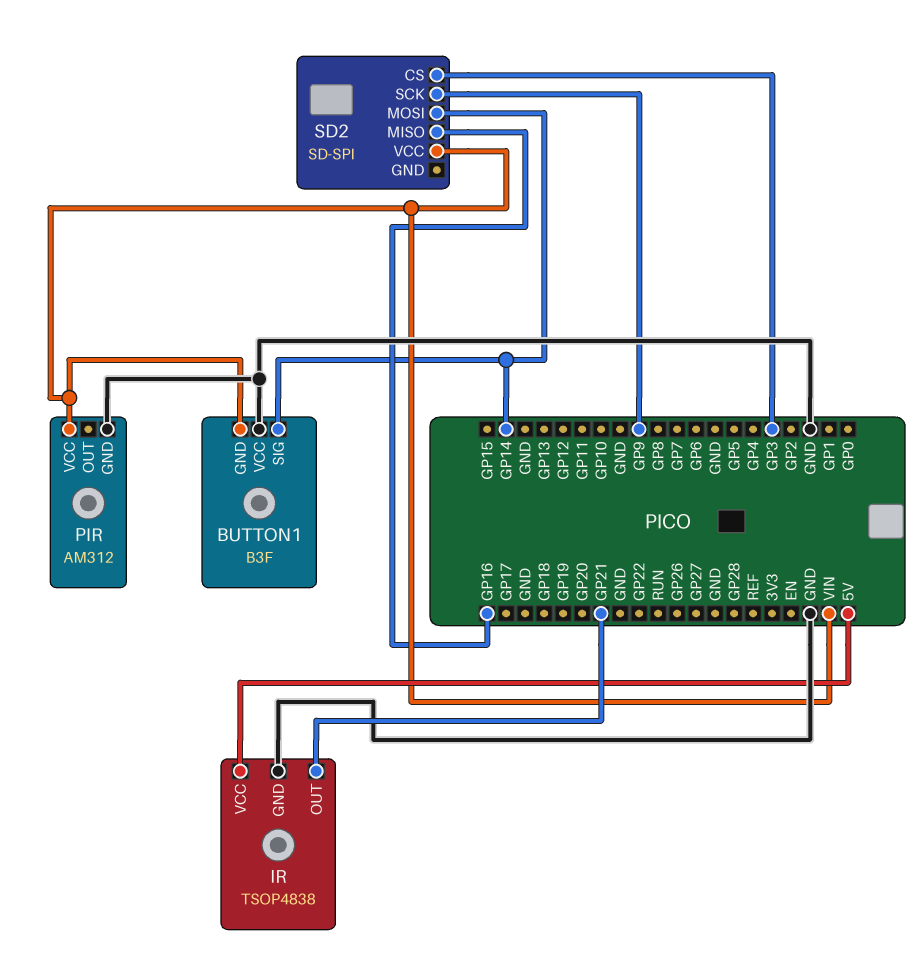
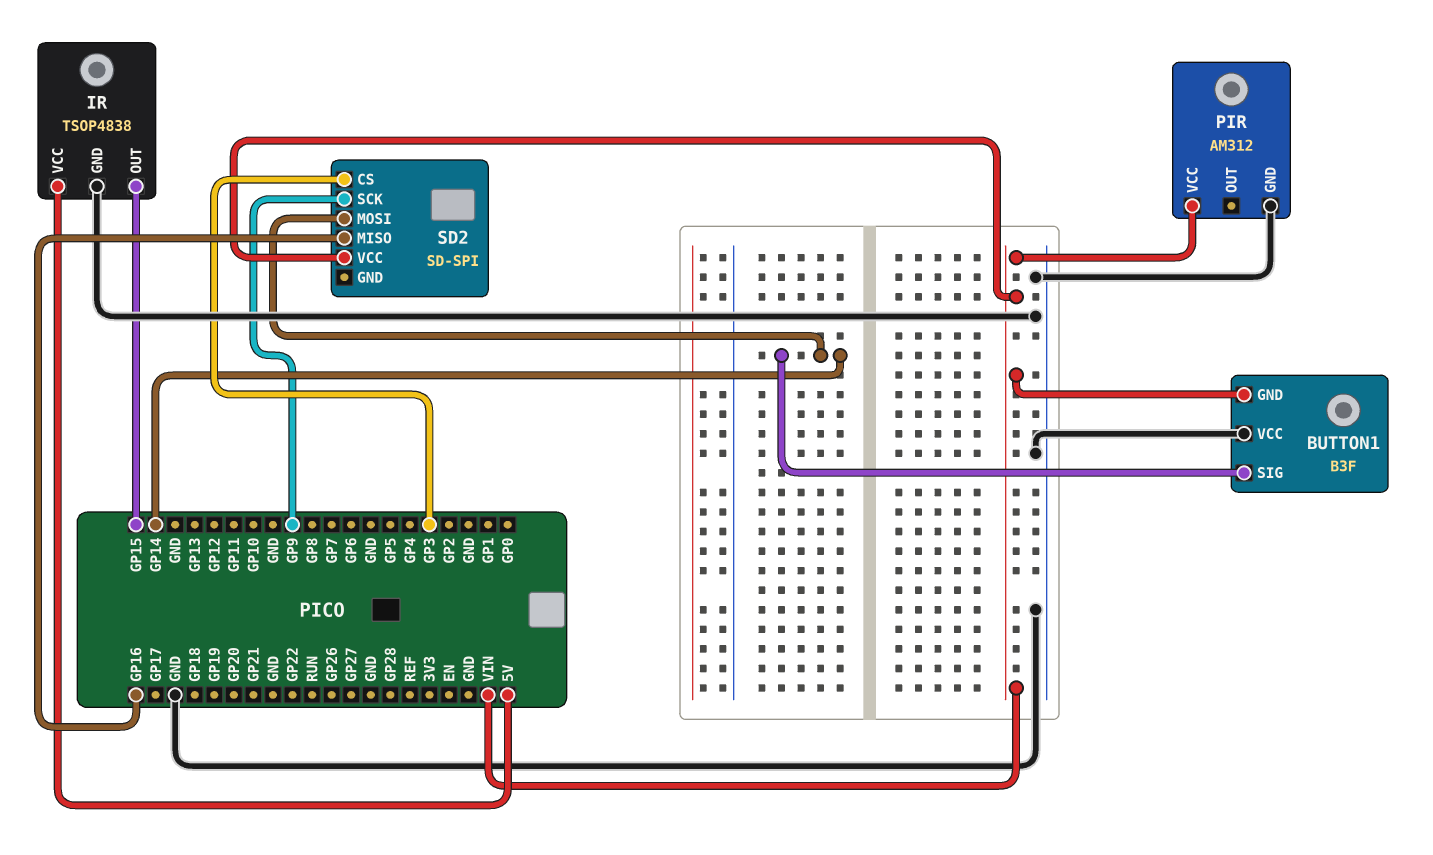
IR pin OUT: GP21 -> GP15

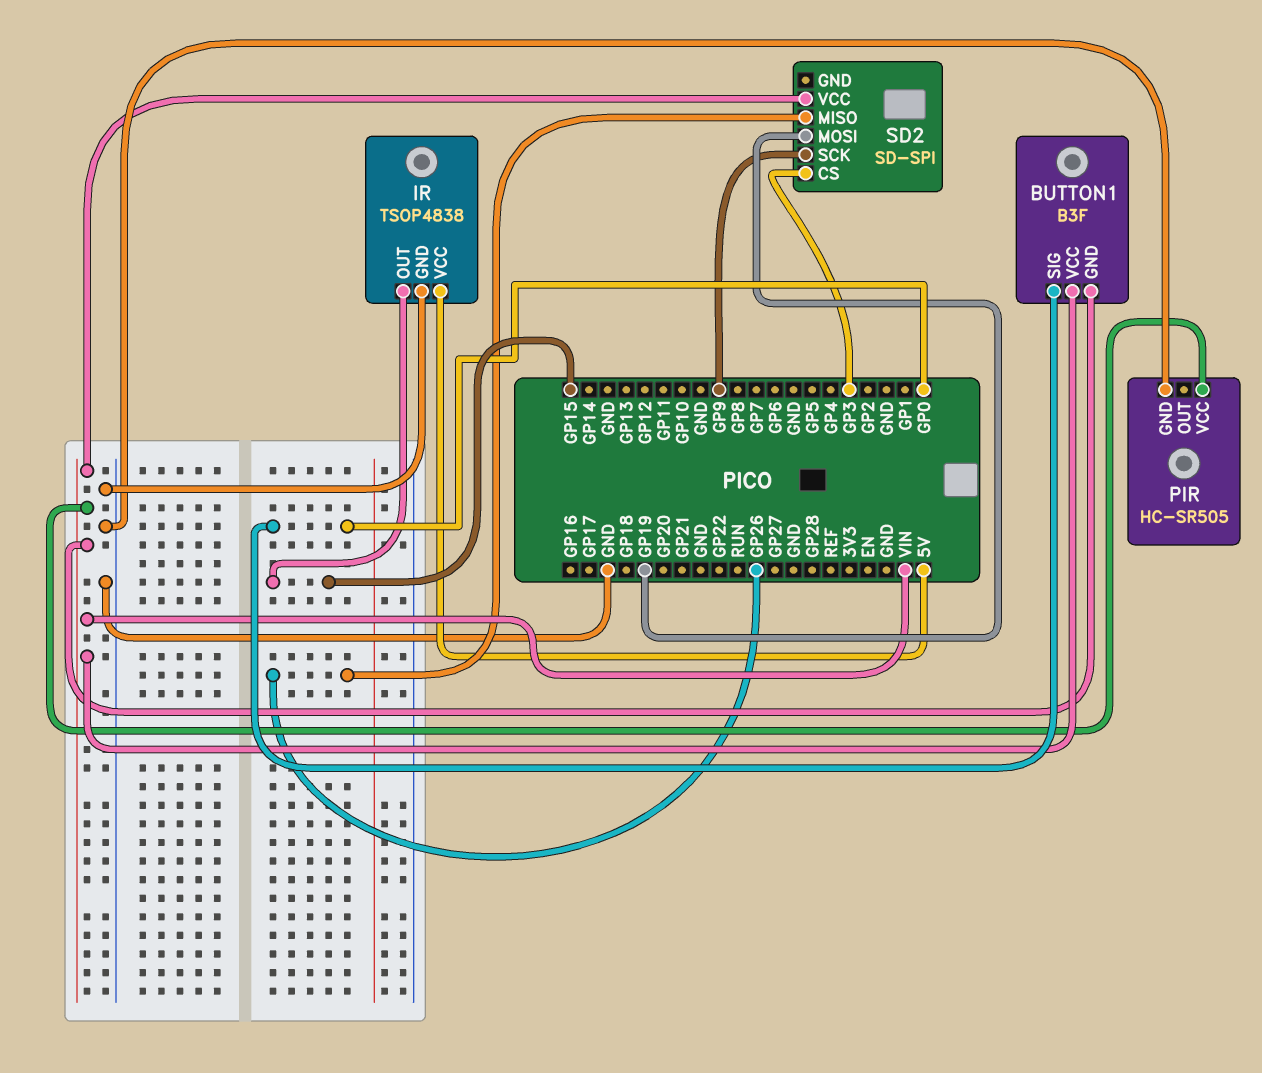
BUTTON1 pin SIG: GP14 -> GP0
BUTTON1 pin VCC: GND -> VIN
PIR: AM312 -> HC-SR505
SD2 pin MISO: GP16 -> GP26
SD2 pin MOSI: GP14 -> GP19

